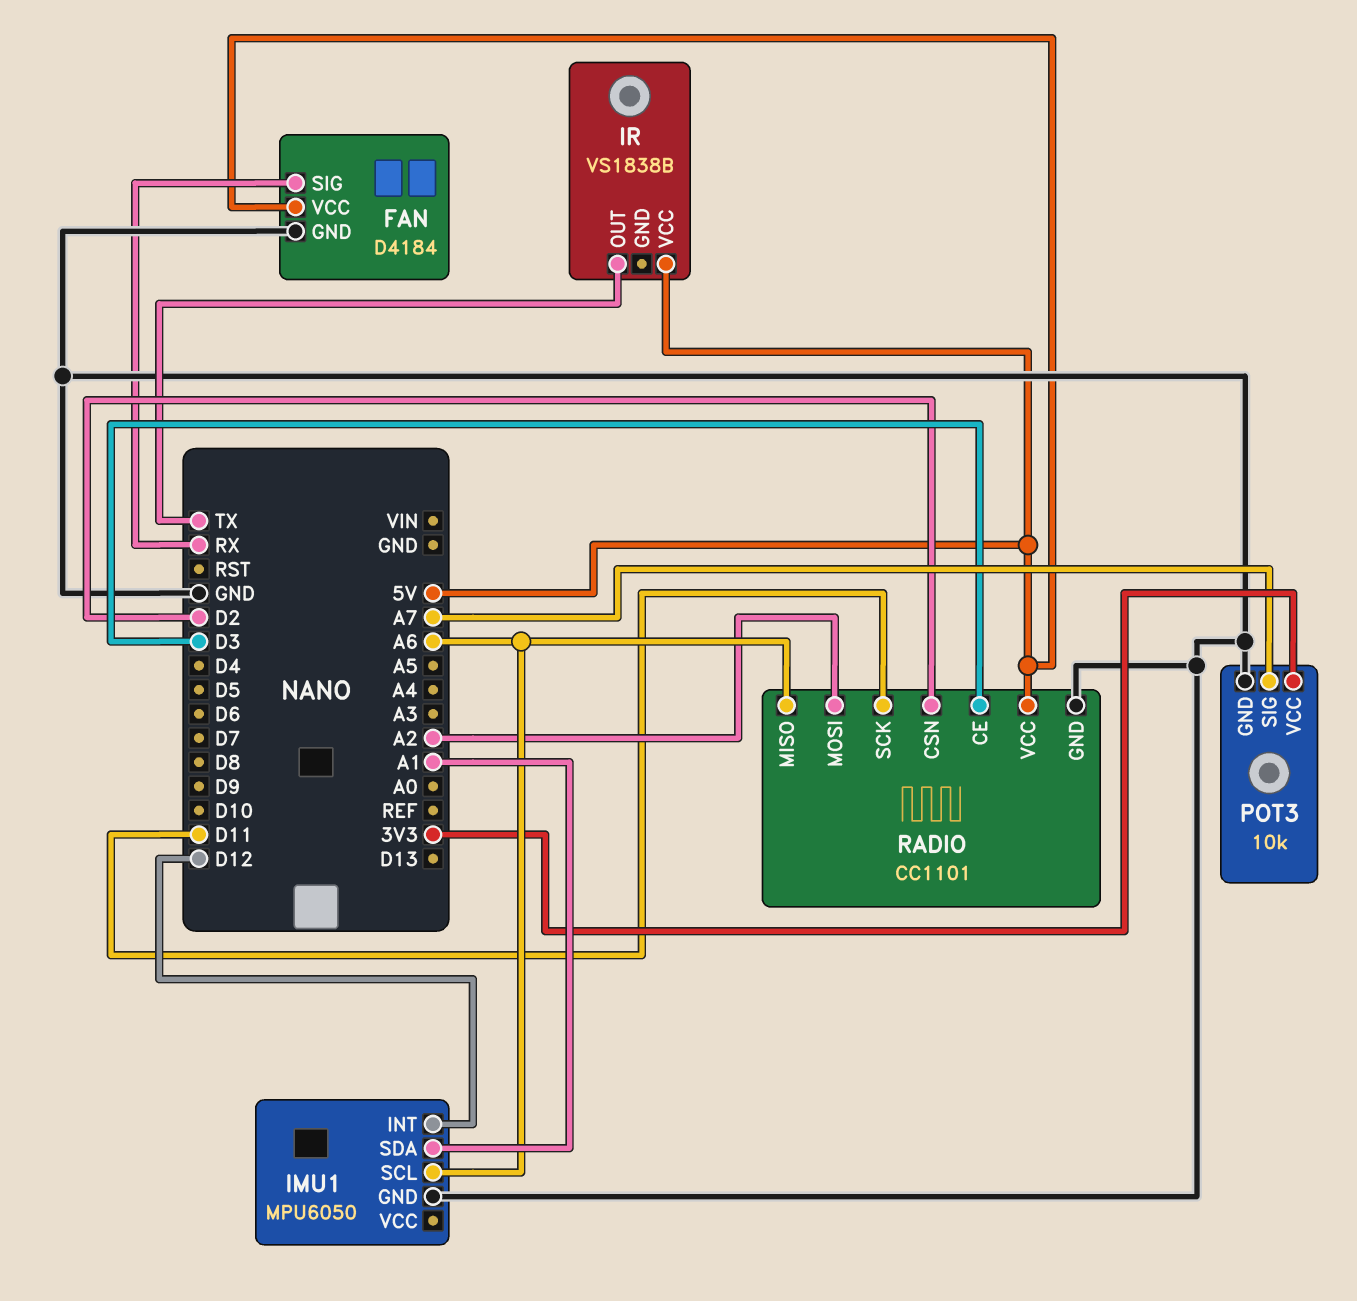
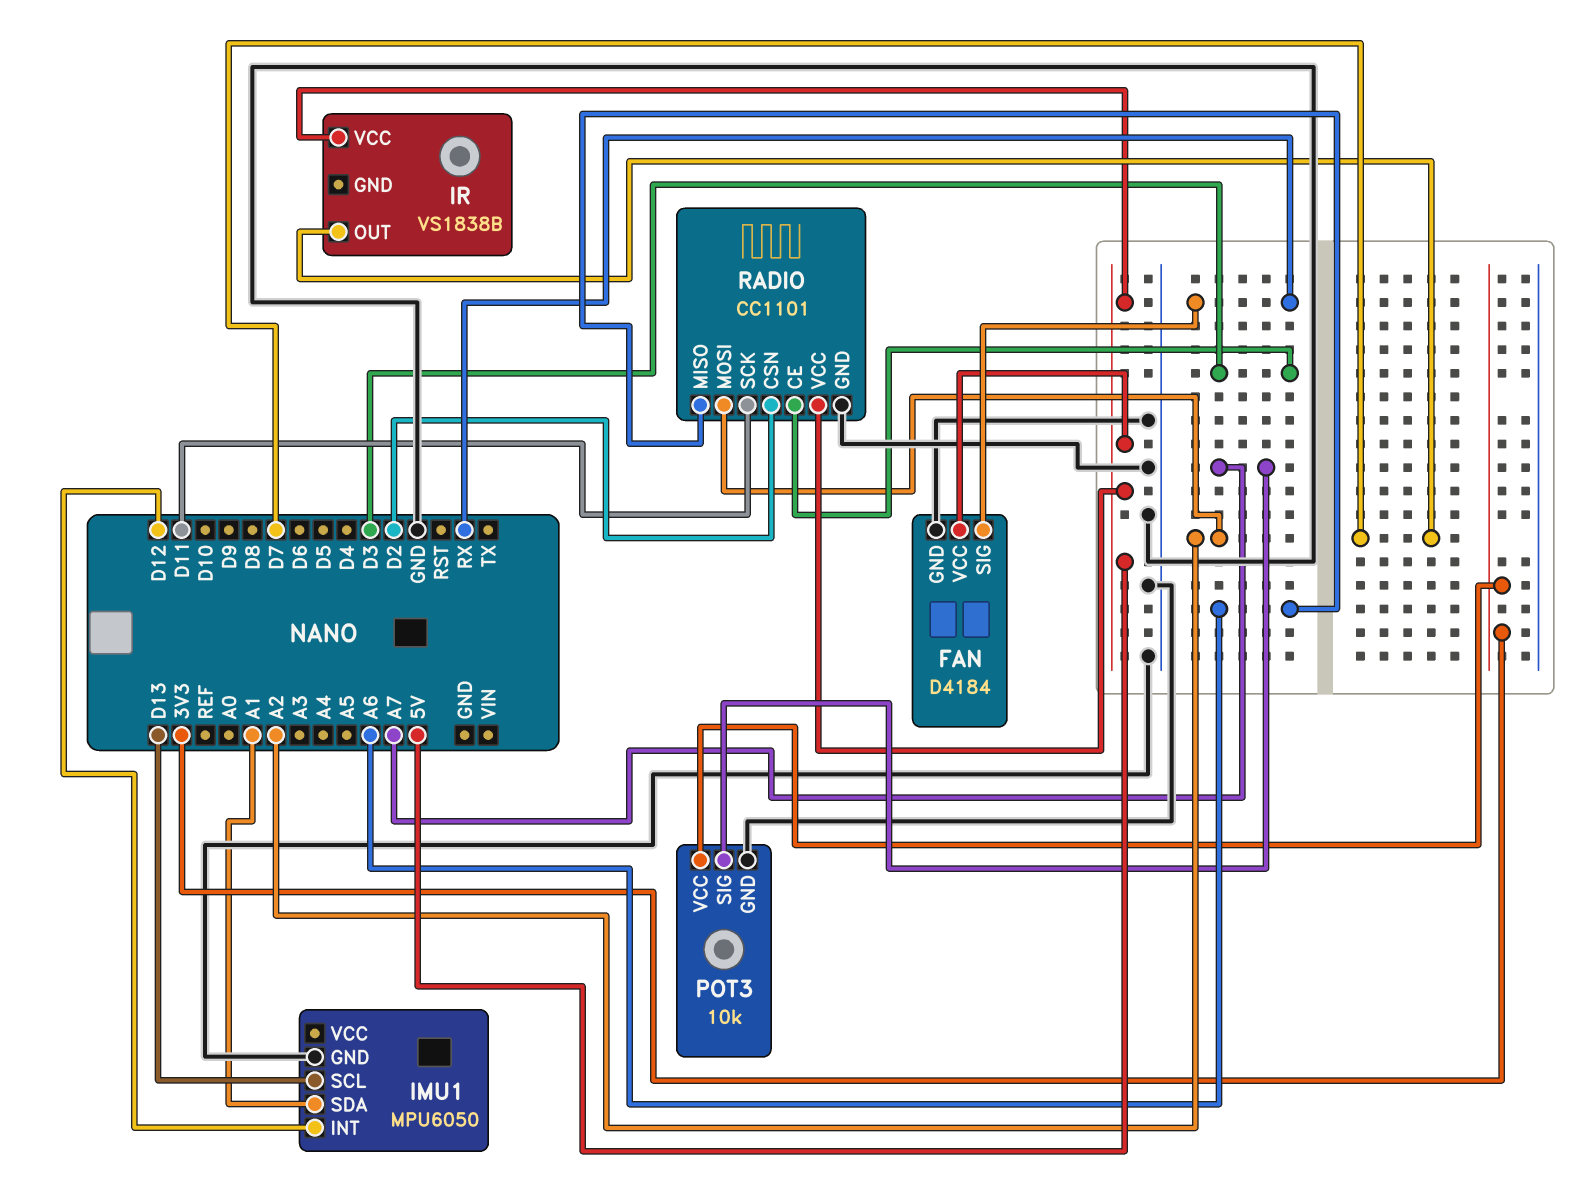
IMU1 pin SCL: A6 -> D13
IR pin OUT: TX -> D7

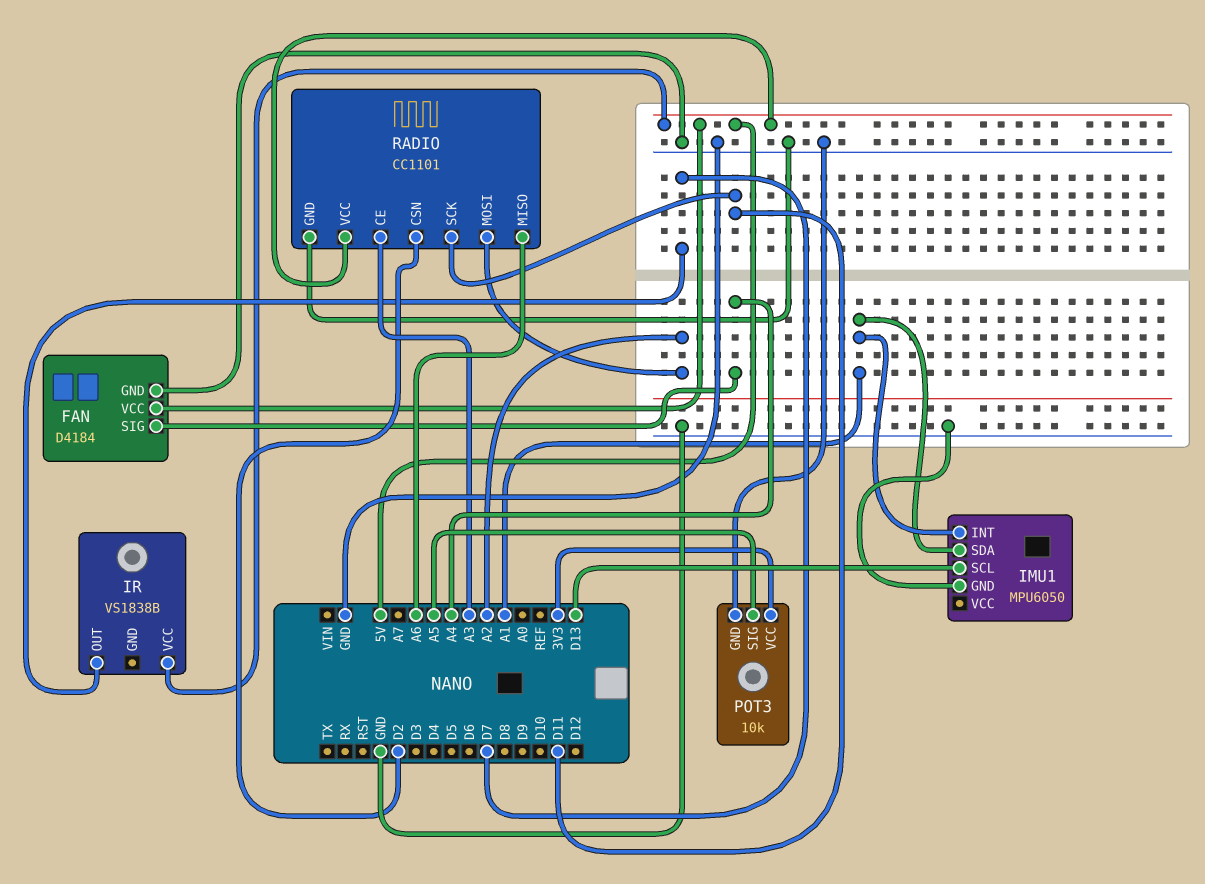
FAN pin SIG: RX -> A4
IMU1 pin INT: D12 -> A1
POT3 pin SIG: A7 -> A5
RADIO pin CE: D3 -> A3

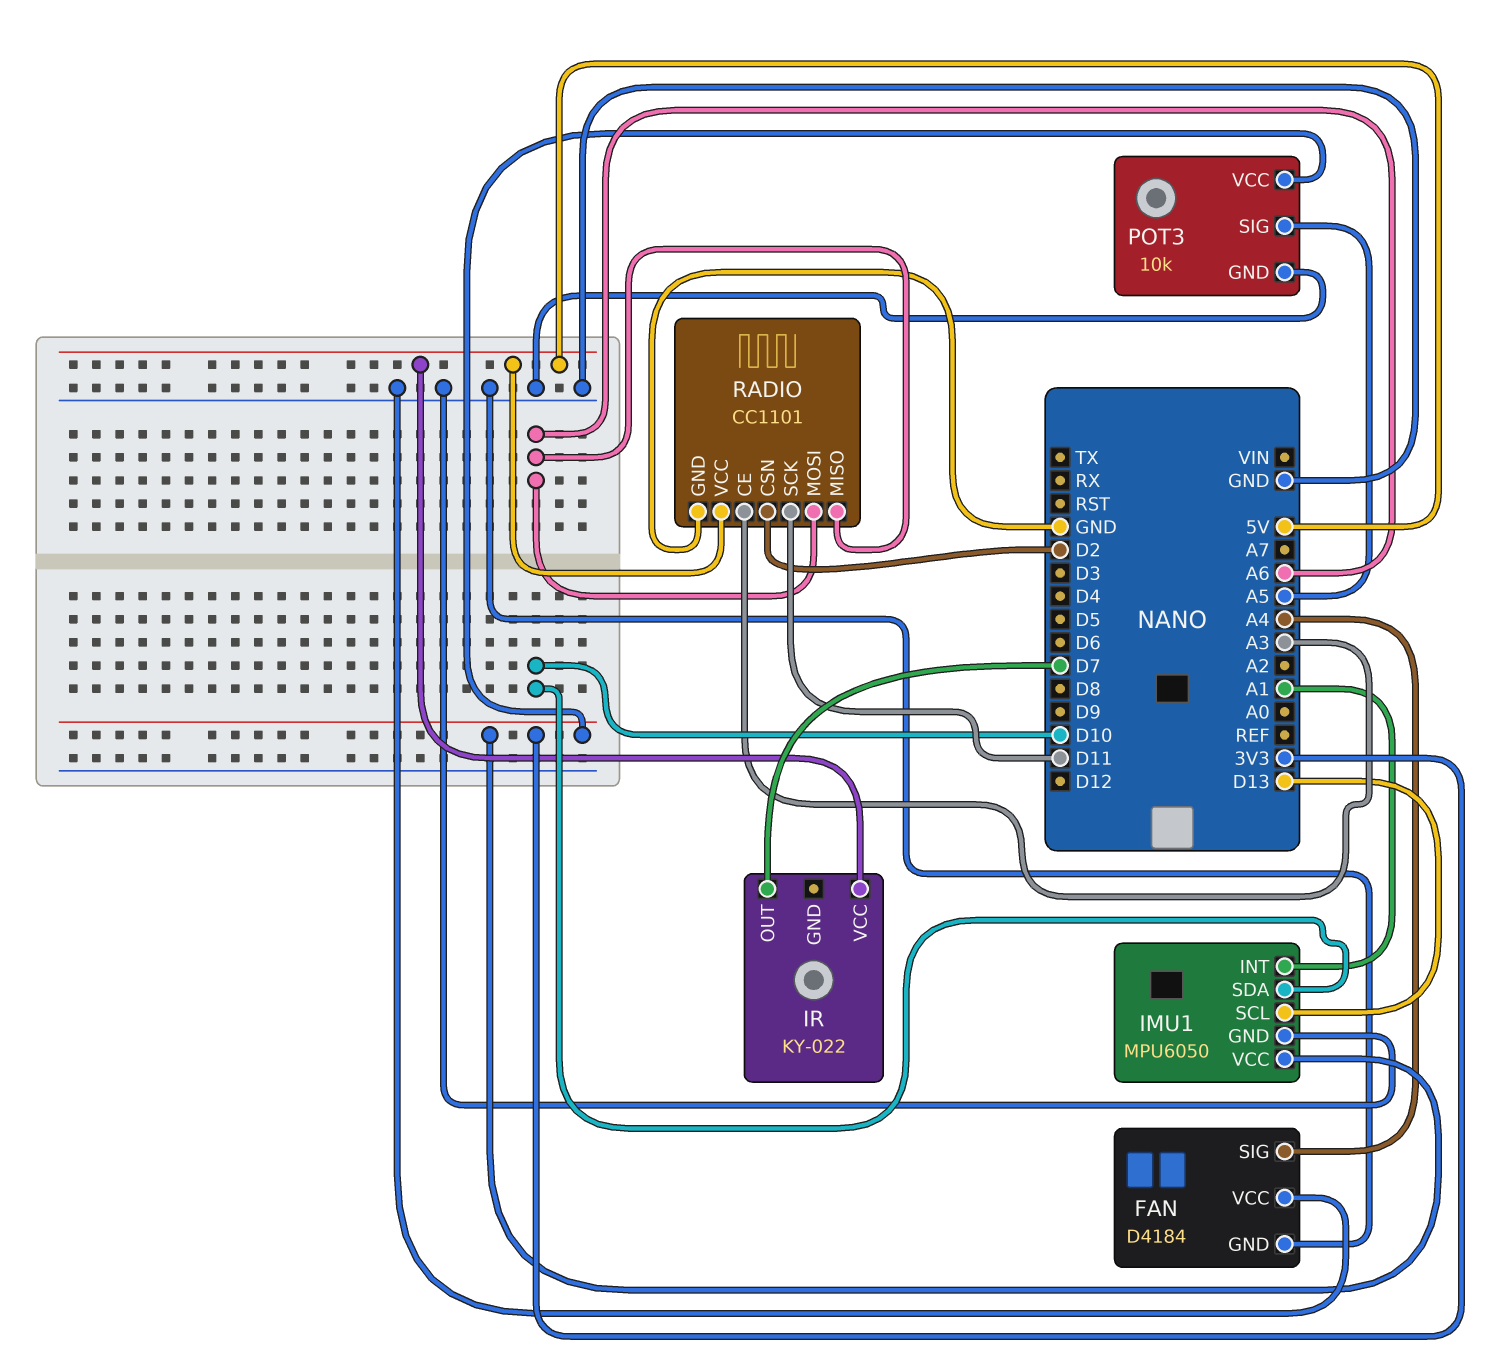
FAN pin VCC: 5V -> GND
IMU1 pin SDA: A1 -> D10
IMU1 pin VCC: none -> 3V3
IR: VS1838B -> KY-022
RADIO pin MOSI: A2 -> A6

